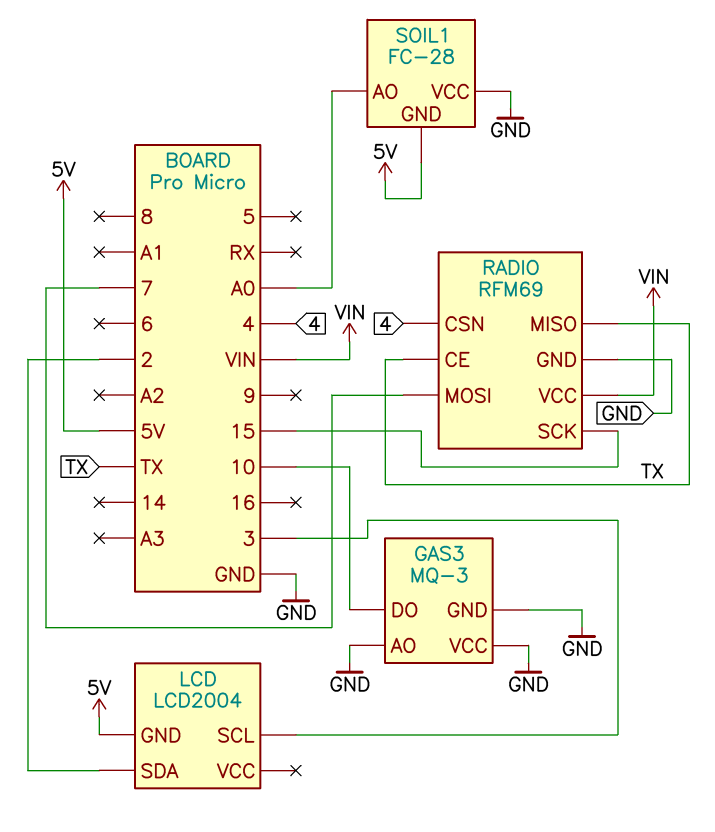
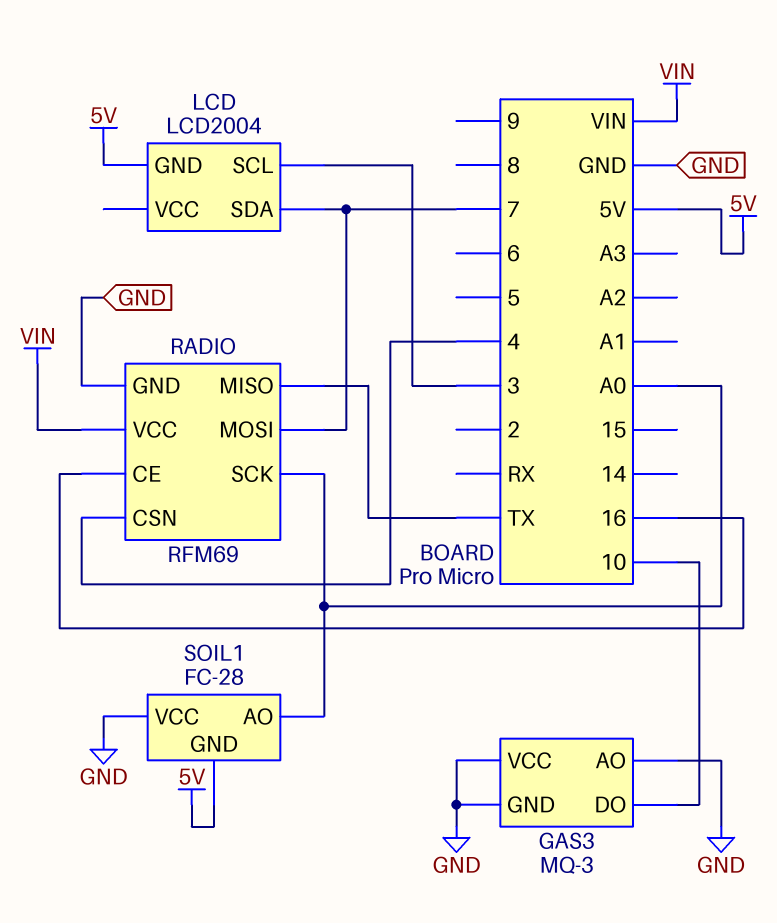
LCD pin SDA: 2 -> 7
RADIO pin CE: TX -> 16
RADIO pin SCK: 15 -> A0

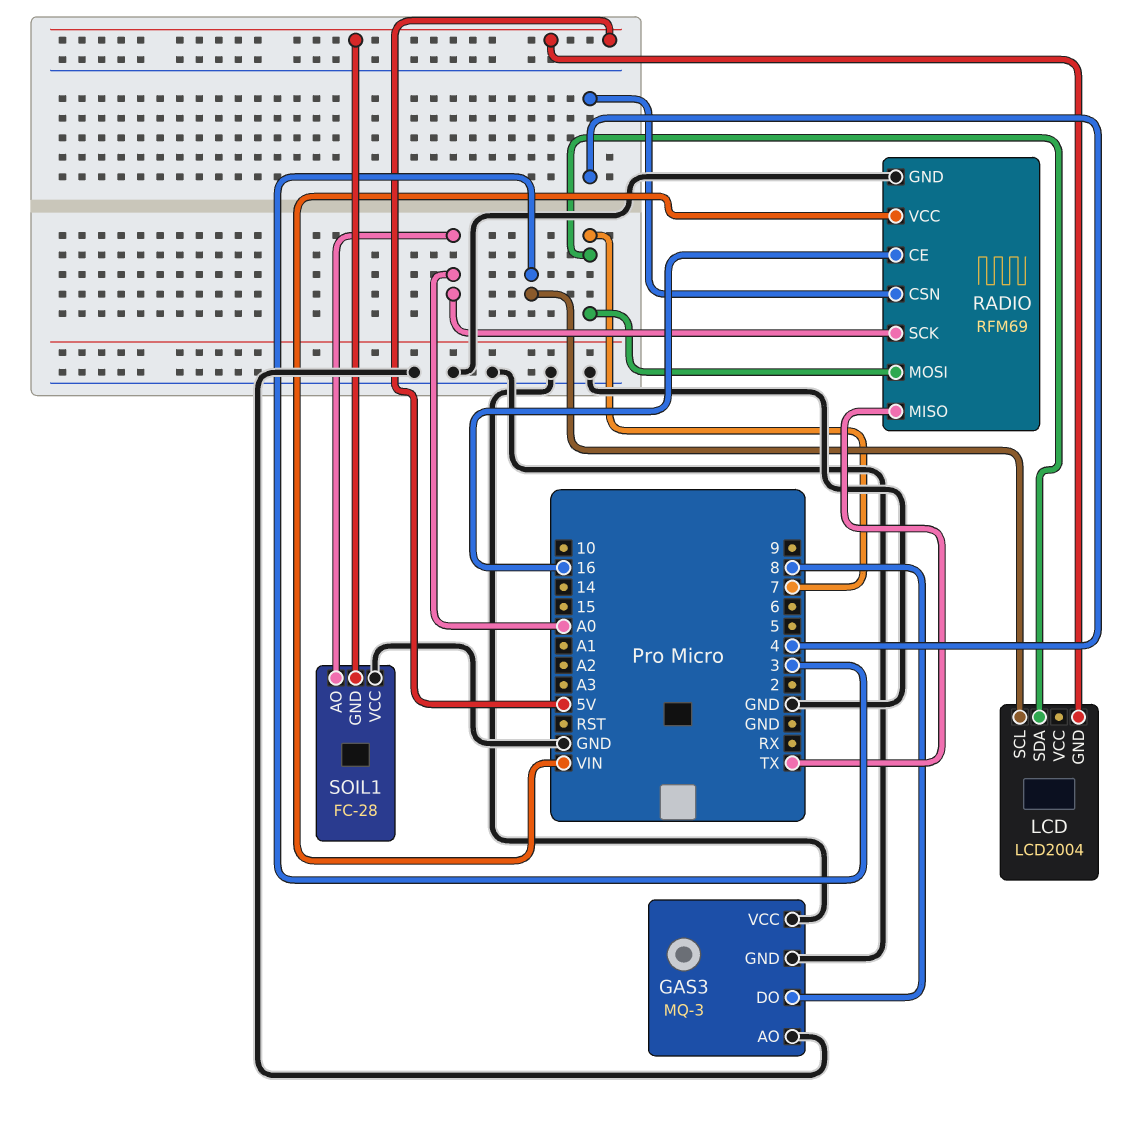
GAS3 pin DO: 10 -> 8

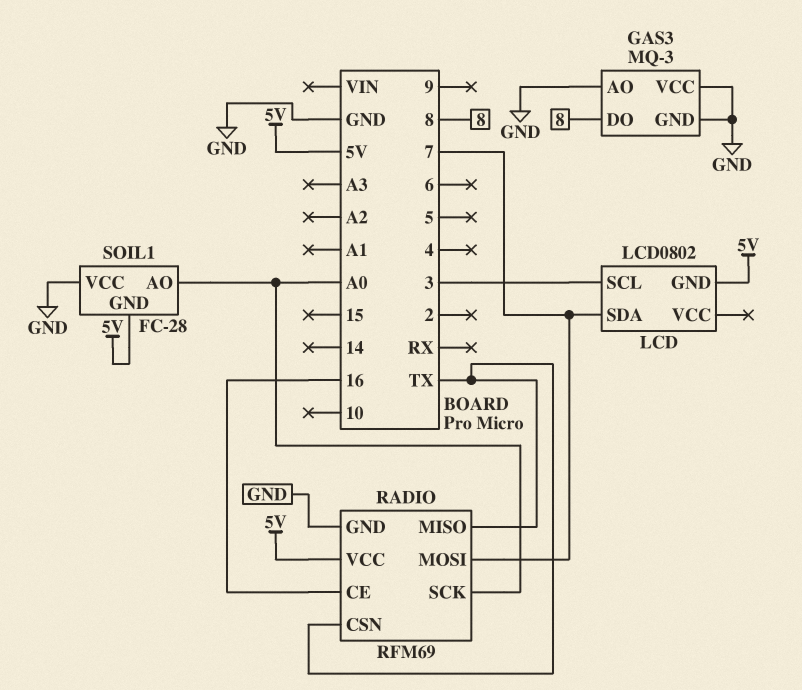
LCD: LCD2004 -> LCD0802
RADIO pin CSN: 4 -> TX
RADIO pin VCC: VIN -> 5V

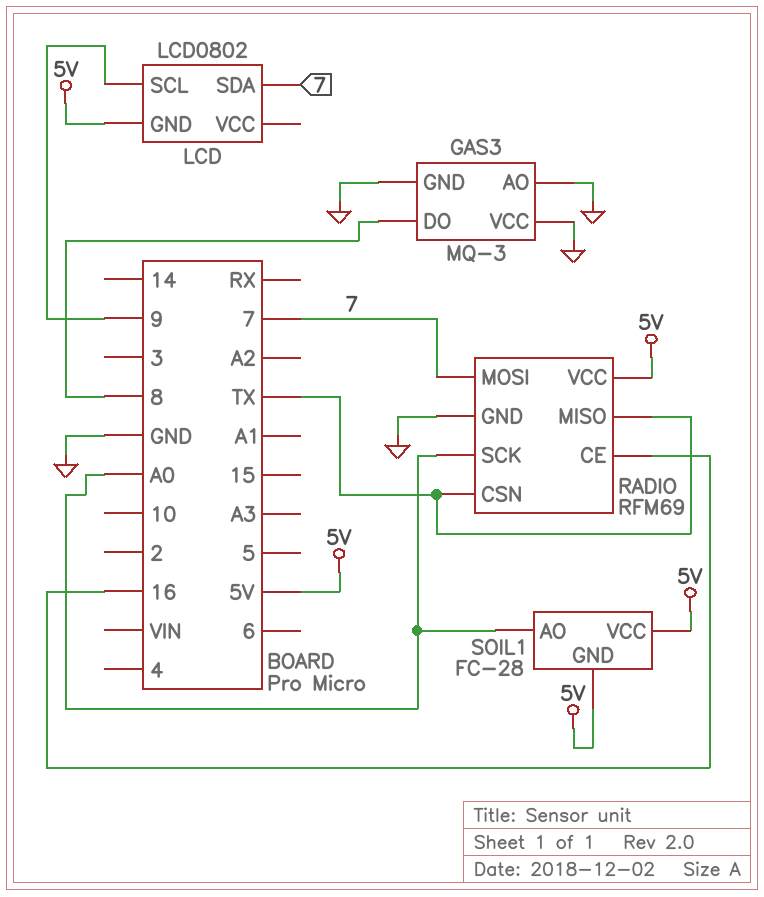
LCD pin SCL: 3 -> 9
SOIL1 pin VCC: GND -> 5V

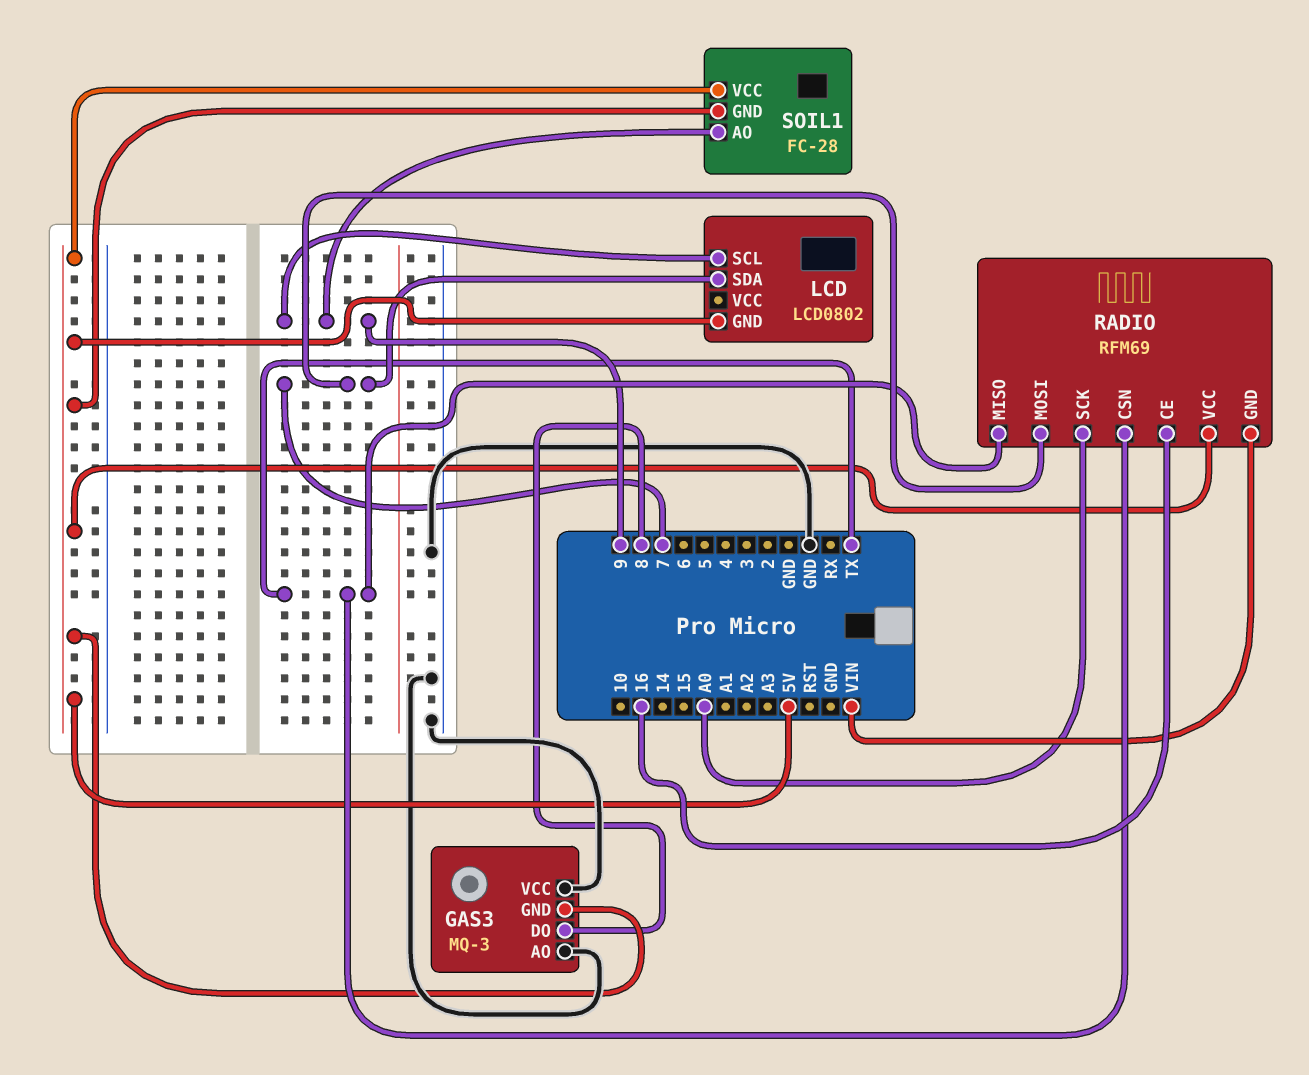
GAS3 pin GND: GND -> 5V
RADIO pin GND: GND -> VIN
SOIL1 pin AO: A0 -> 9

